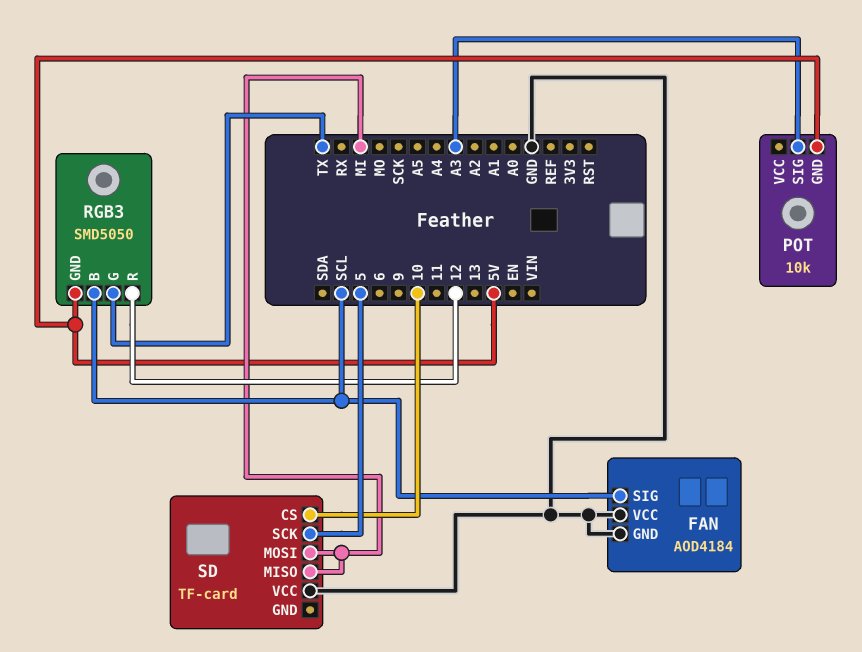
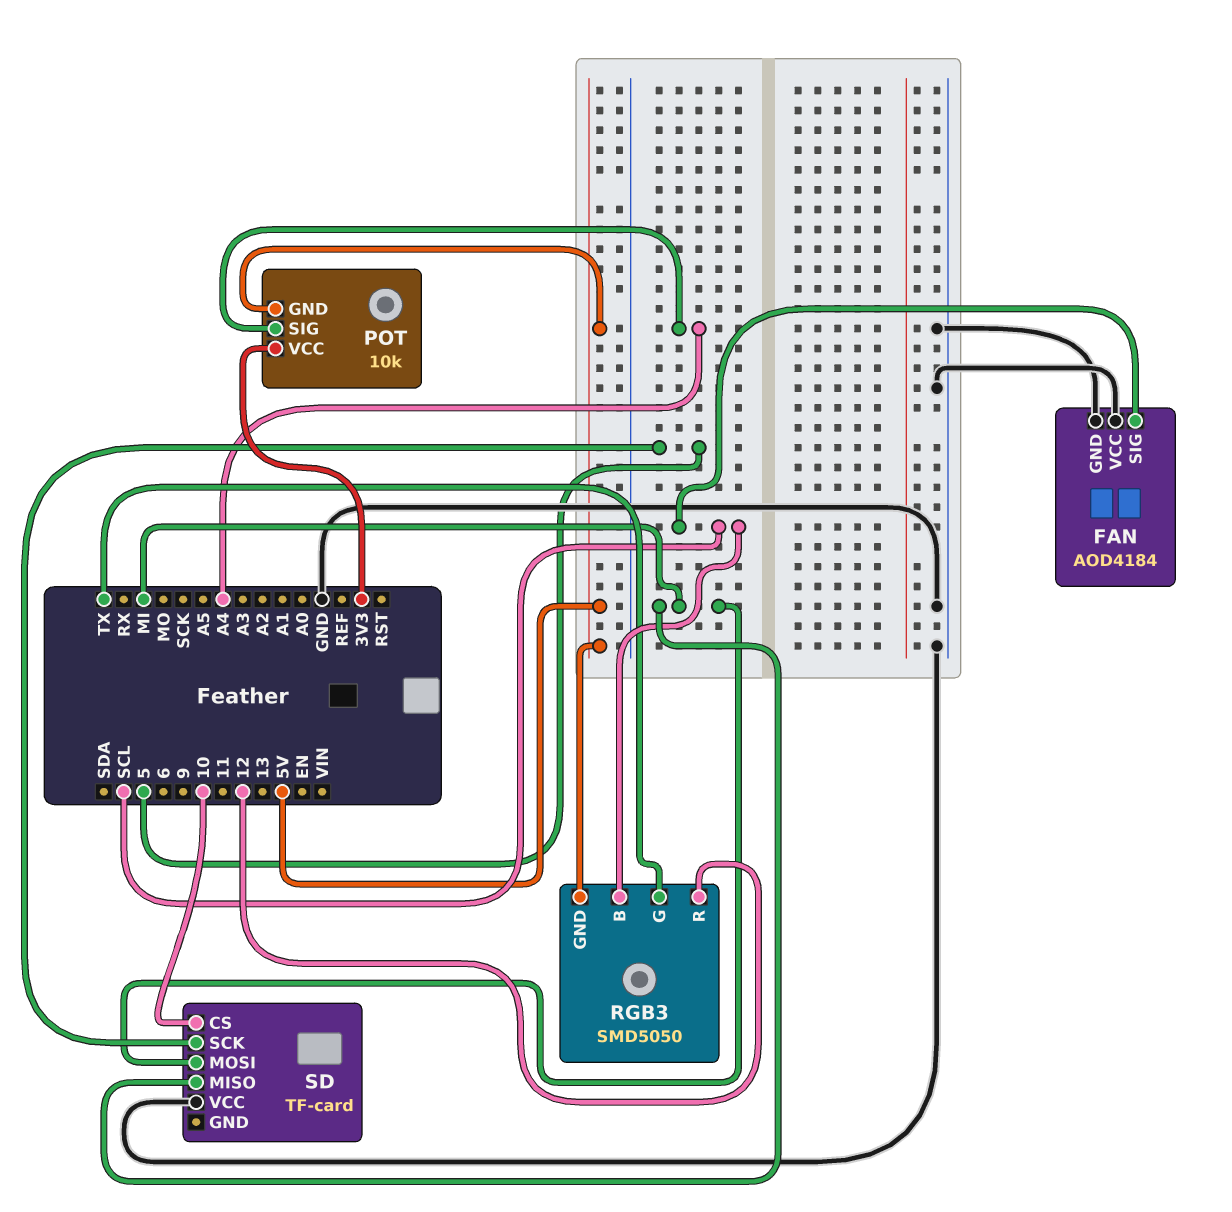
POT pin SIG: A3 -> A4
POT pin VCC: none -> 3V3

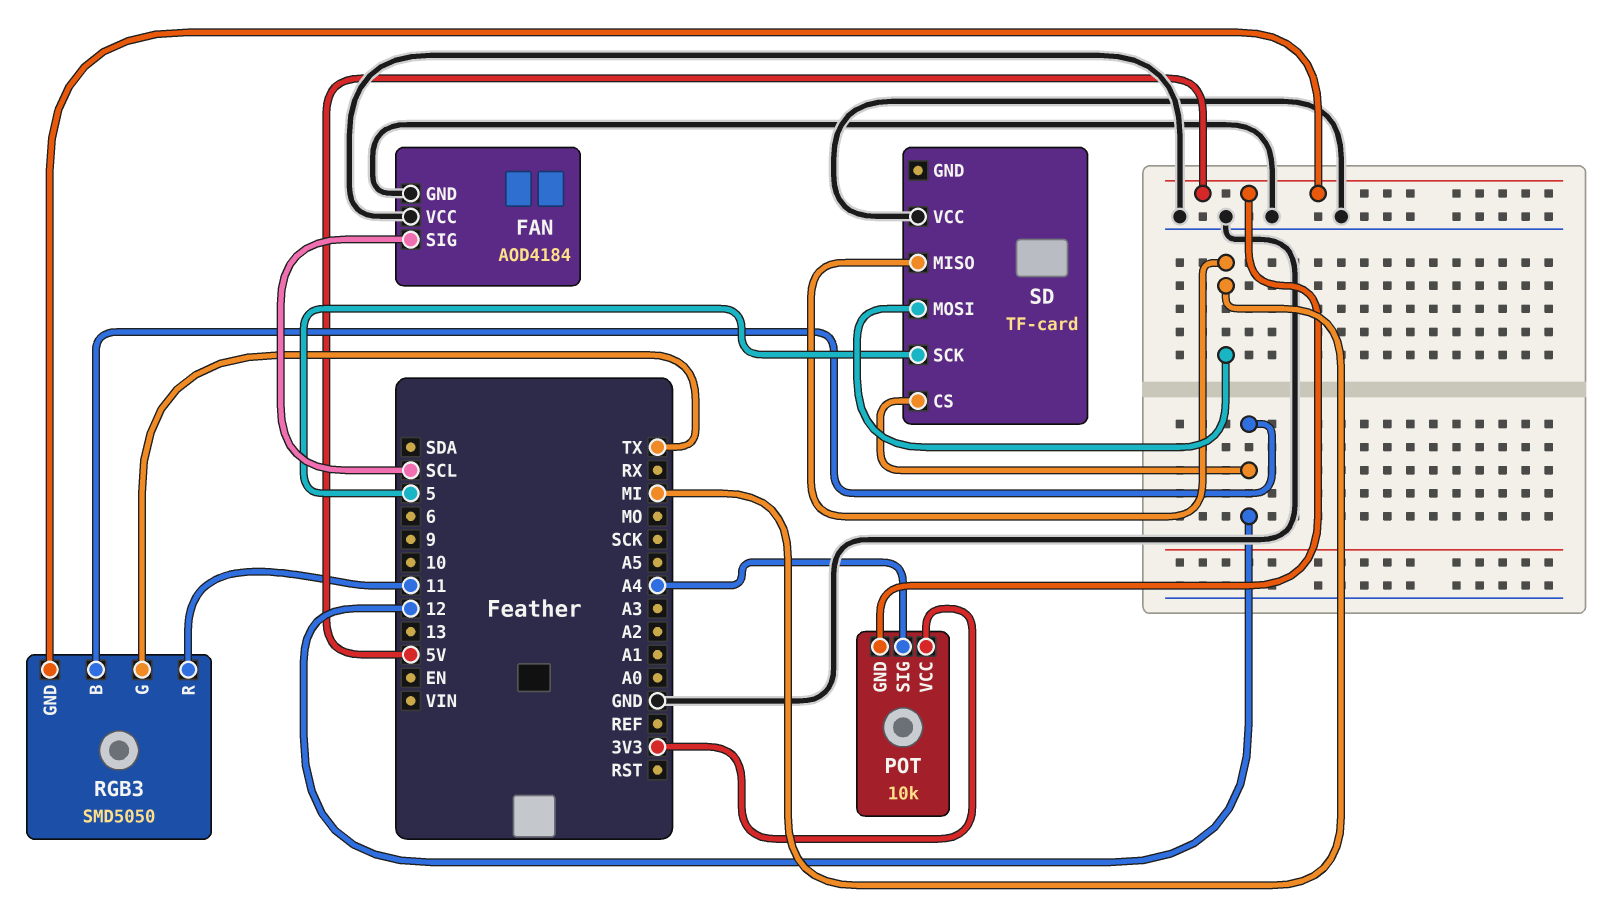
RGB3 pin B: SCL -> 12
RGB3 pin R: 12 -> 11
SD pin CS: 10 -> 12

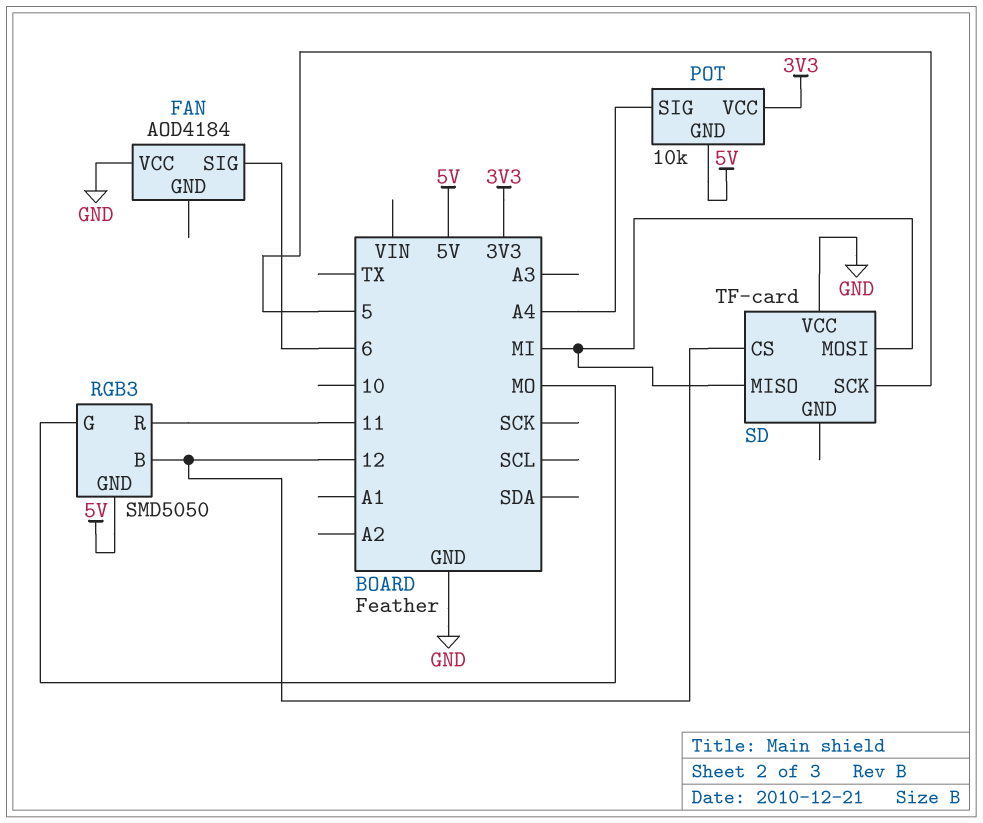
FAN pin GND: GND -> none
FAN pin SIG: SCL -> 6
RGB3 pin G: TX -> MO

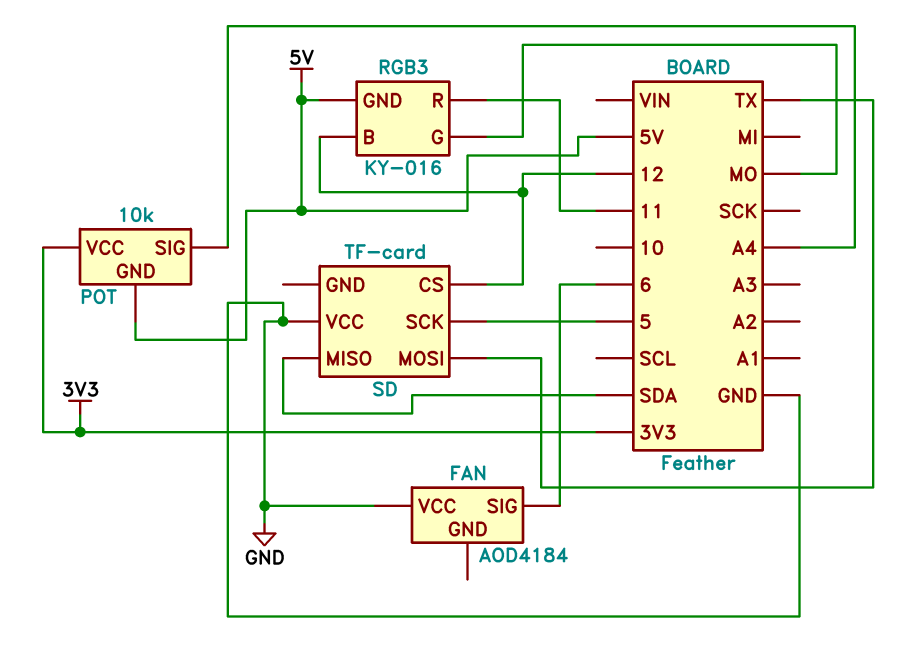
RGB3: SMD5050 -> KY-016
SD pin MISO: MI -> SDA
SD pin MOSI: MI -> TX

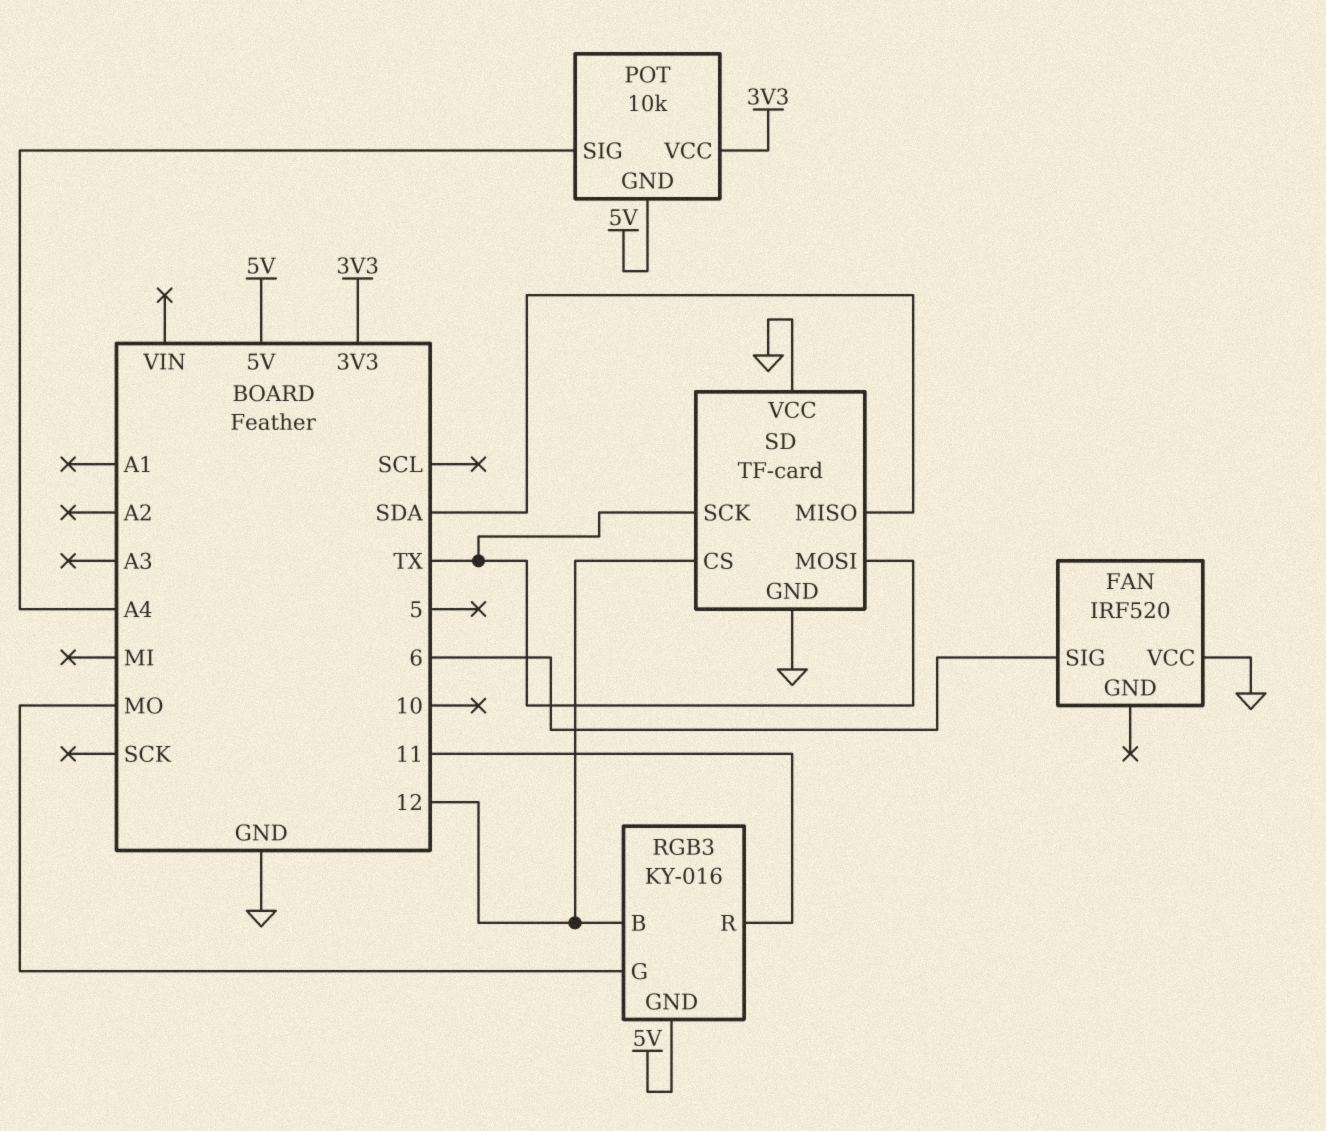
FAN: AOD4184 -> IRF520
SD pin GND: none -> GND
SD pin SCK: 5 -> TX

